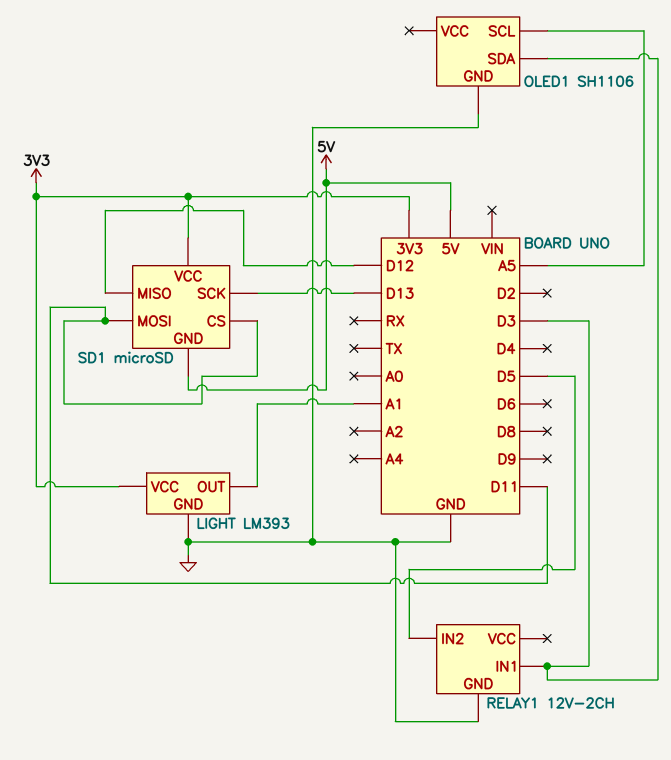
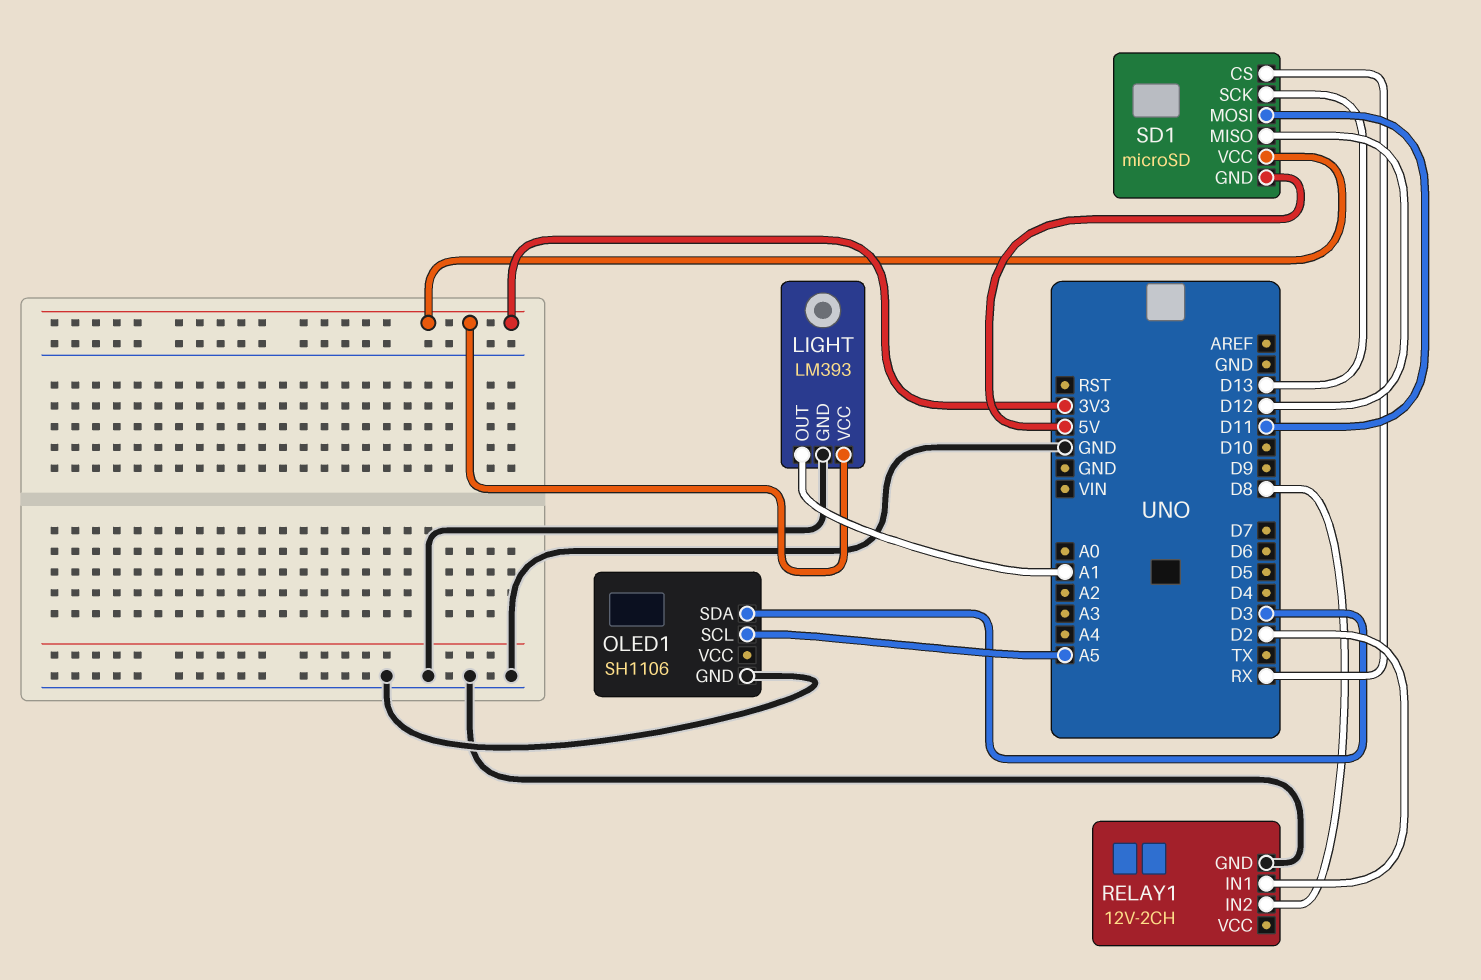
RELAY1 pin IN1: D3 -> D2
RELAY1 pin IN2: D5 -> D8
SD1 pin CS: D11 -> RX

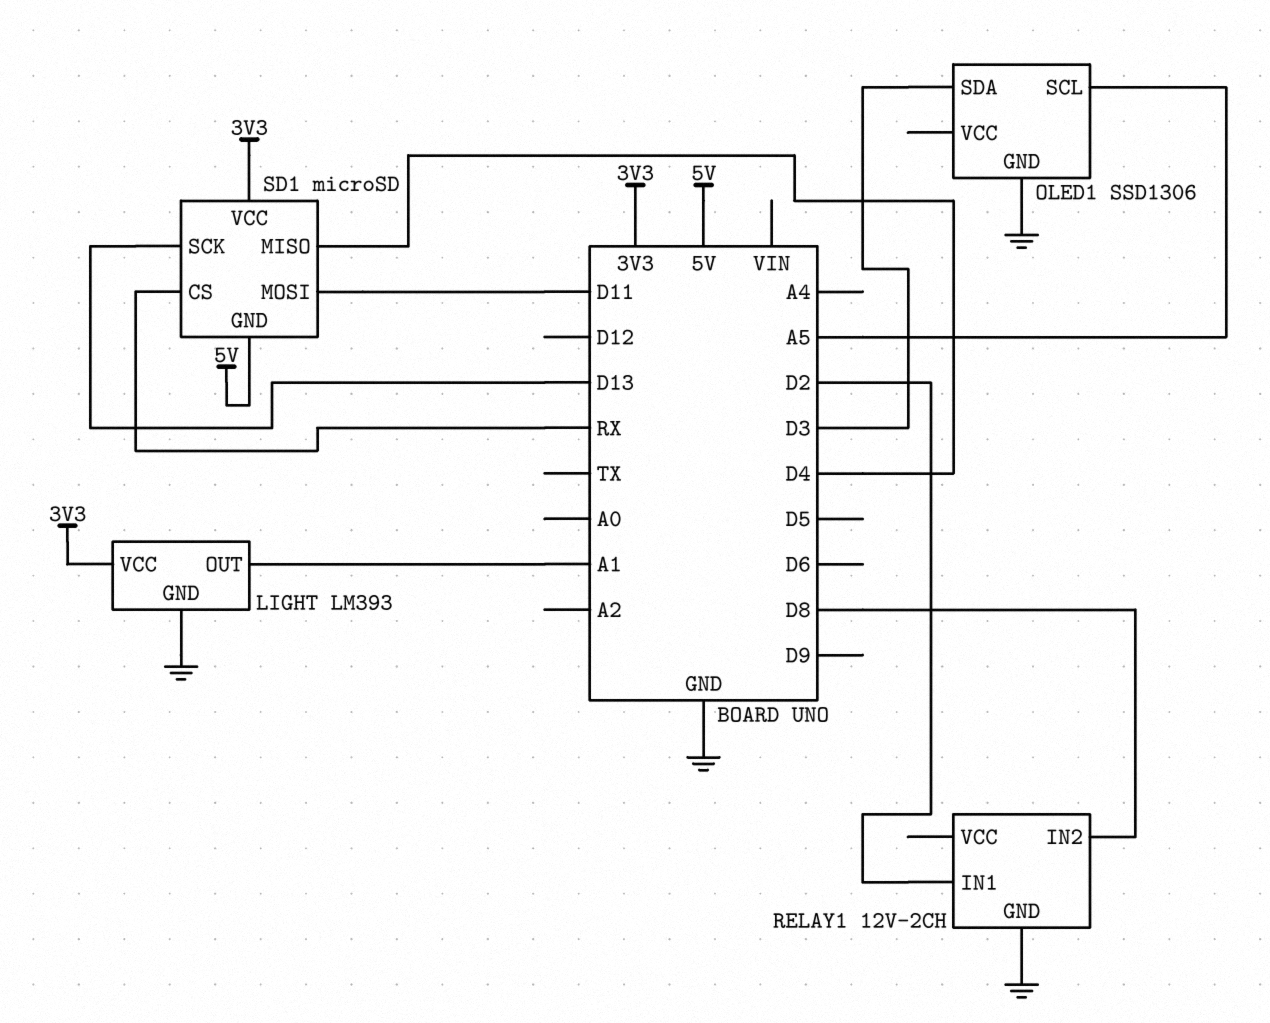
OLED1: SH1106 -> SSD1306
SD1 pin MISO: D12 -> D4

